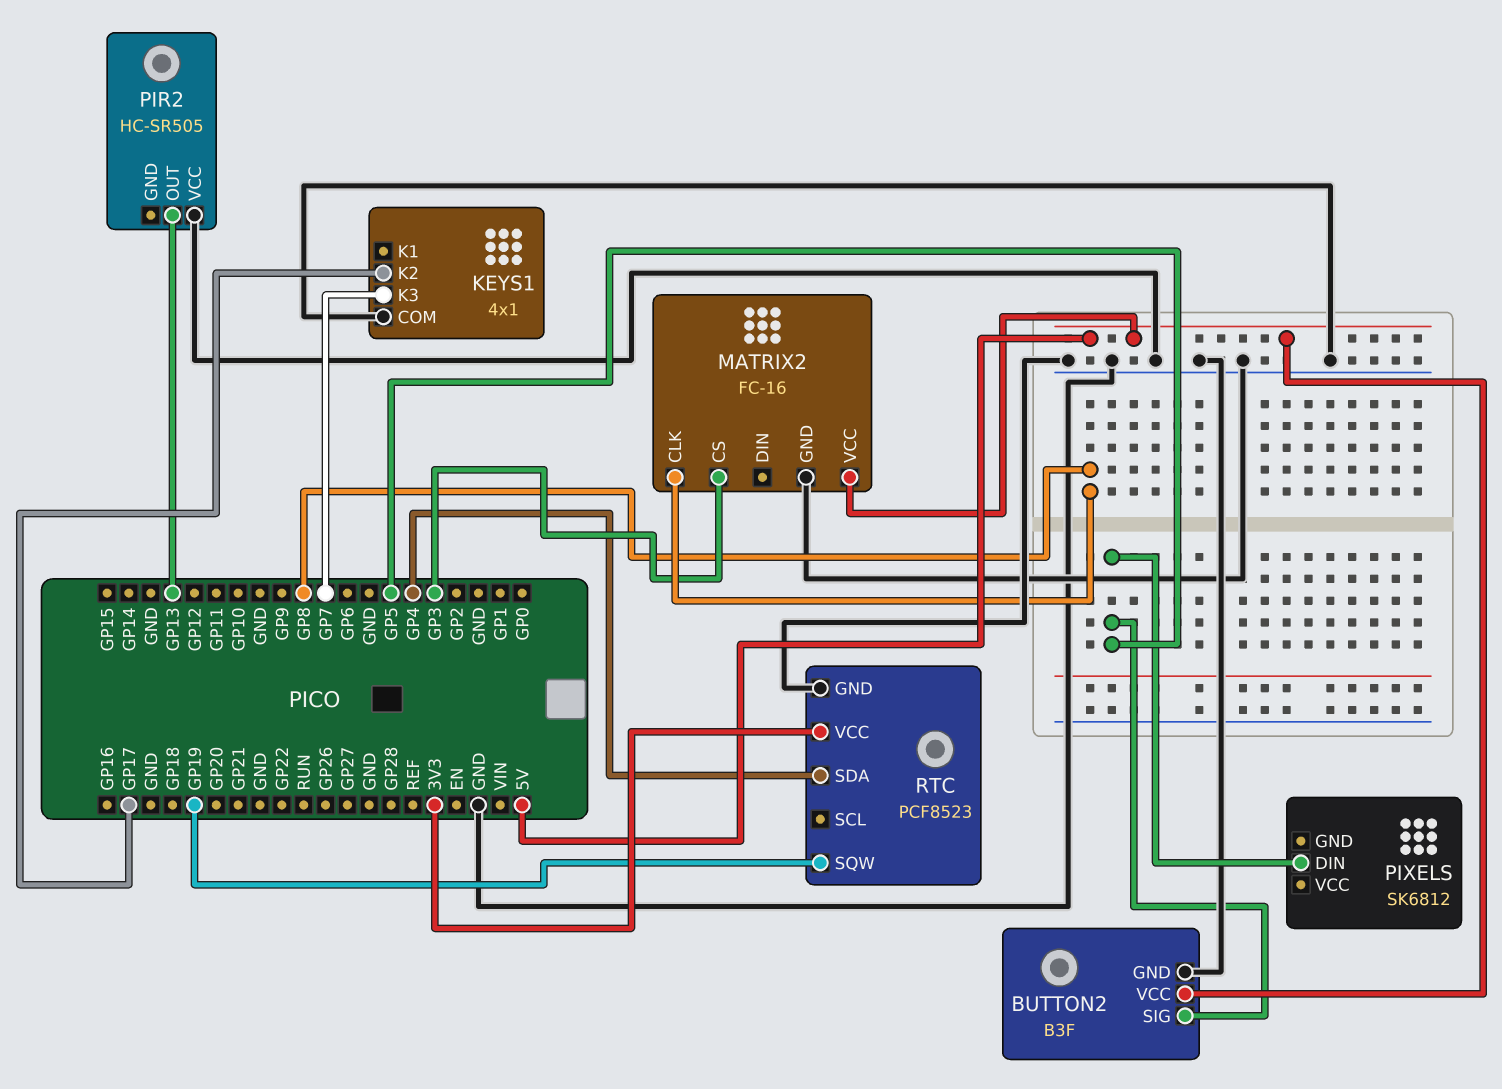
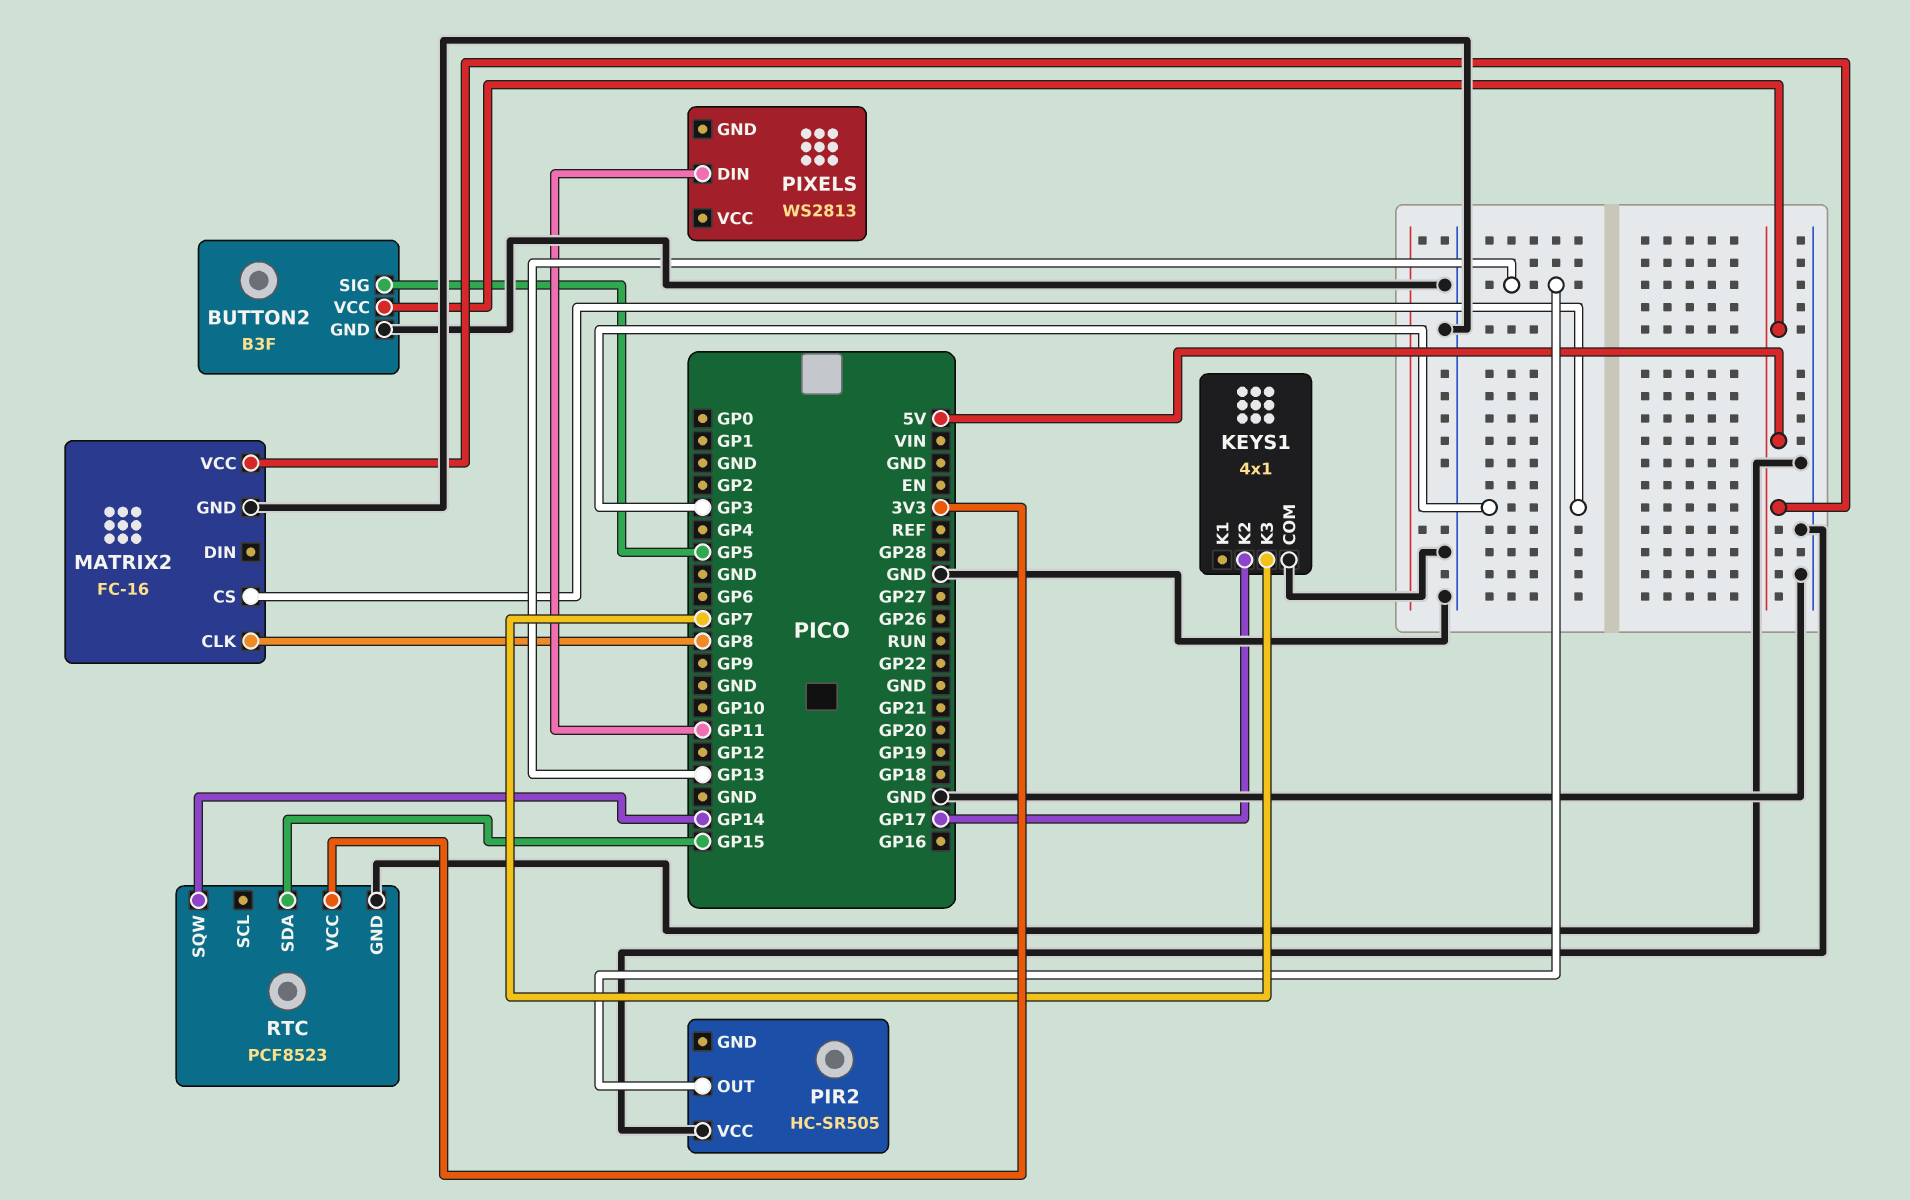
PIXELS: SK6812 -> WS2813
PIXELS pin DIN: GP5 -> GP11
RTC pin SDA: GP4 -> GP15
RTC pin SQW: GP19 -> GP14

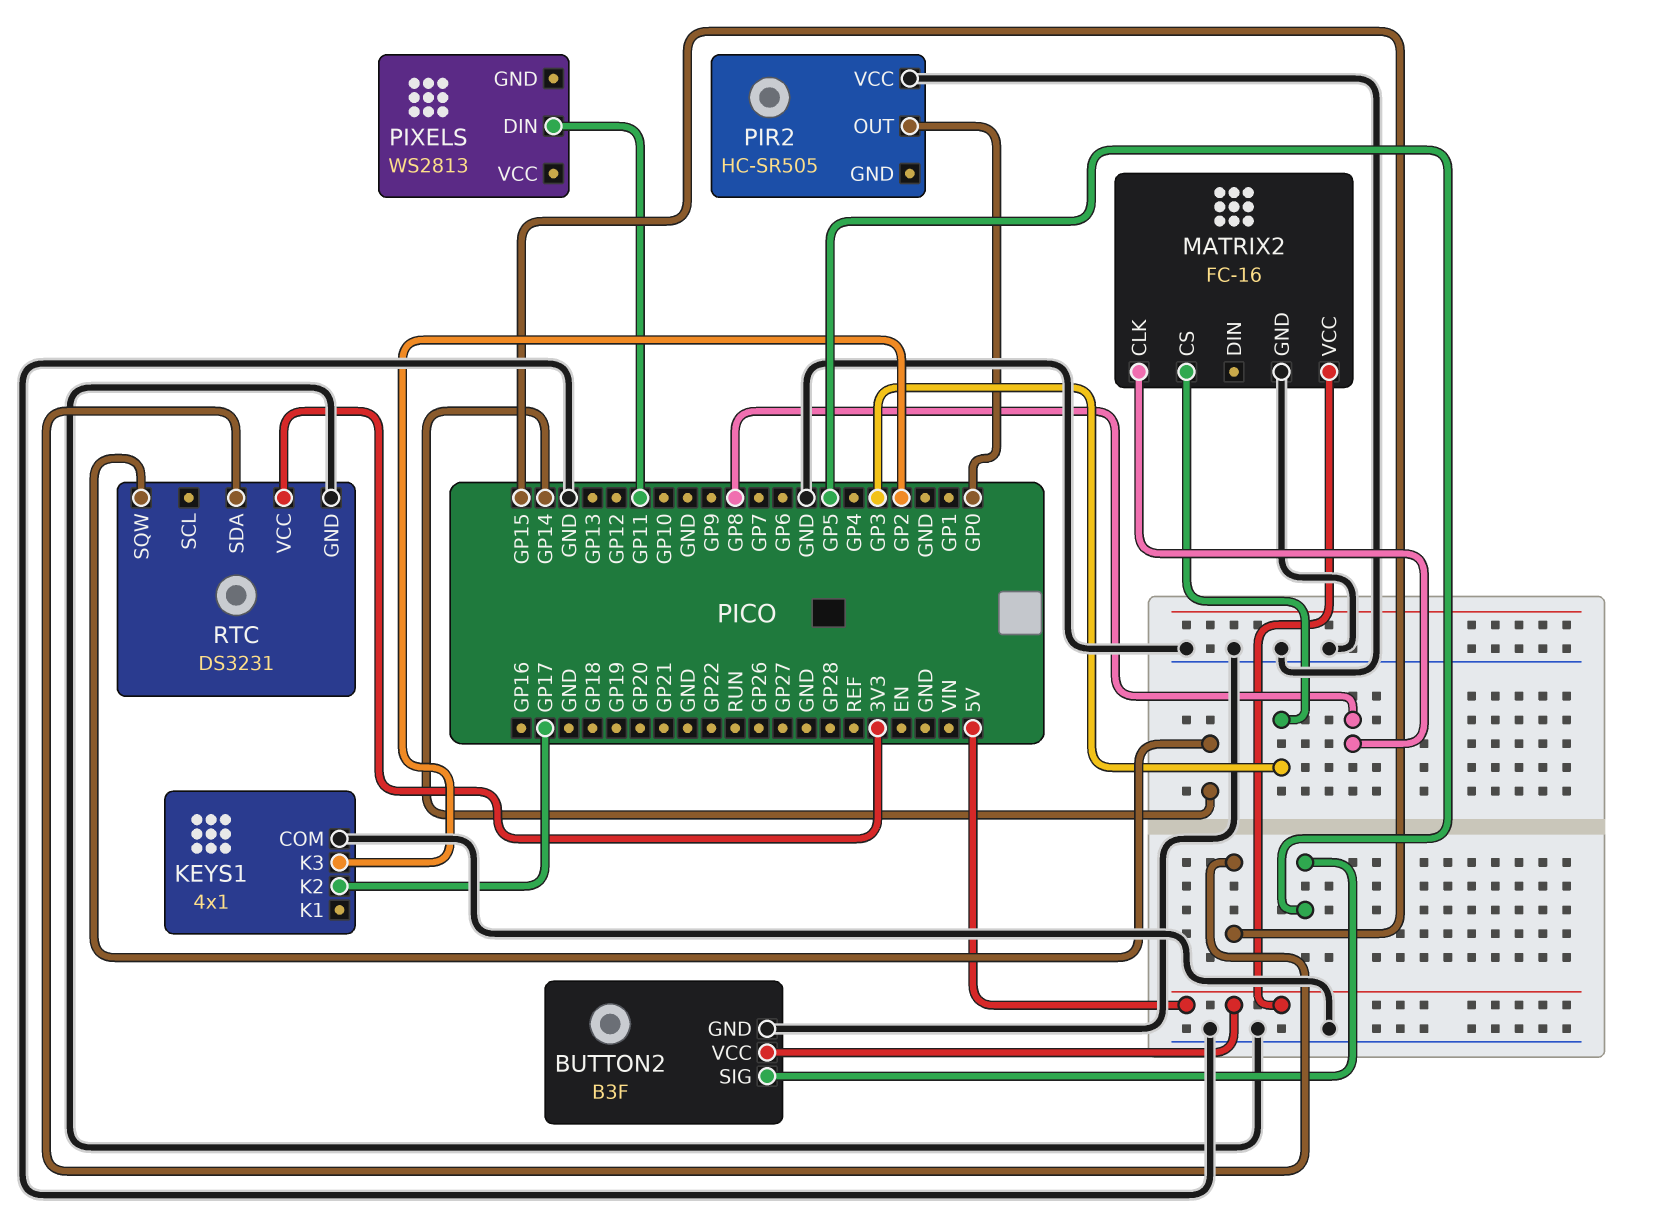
KEYS1 pin K3: GP7 -> GP2
PIR2 pin OUT: GP13 -> GP0
RTC: PCF8523 -> DS3231

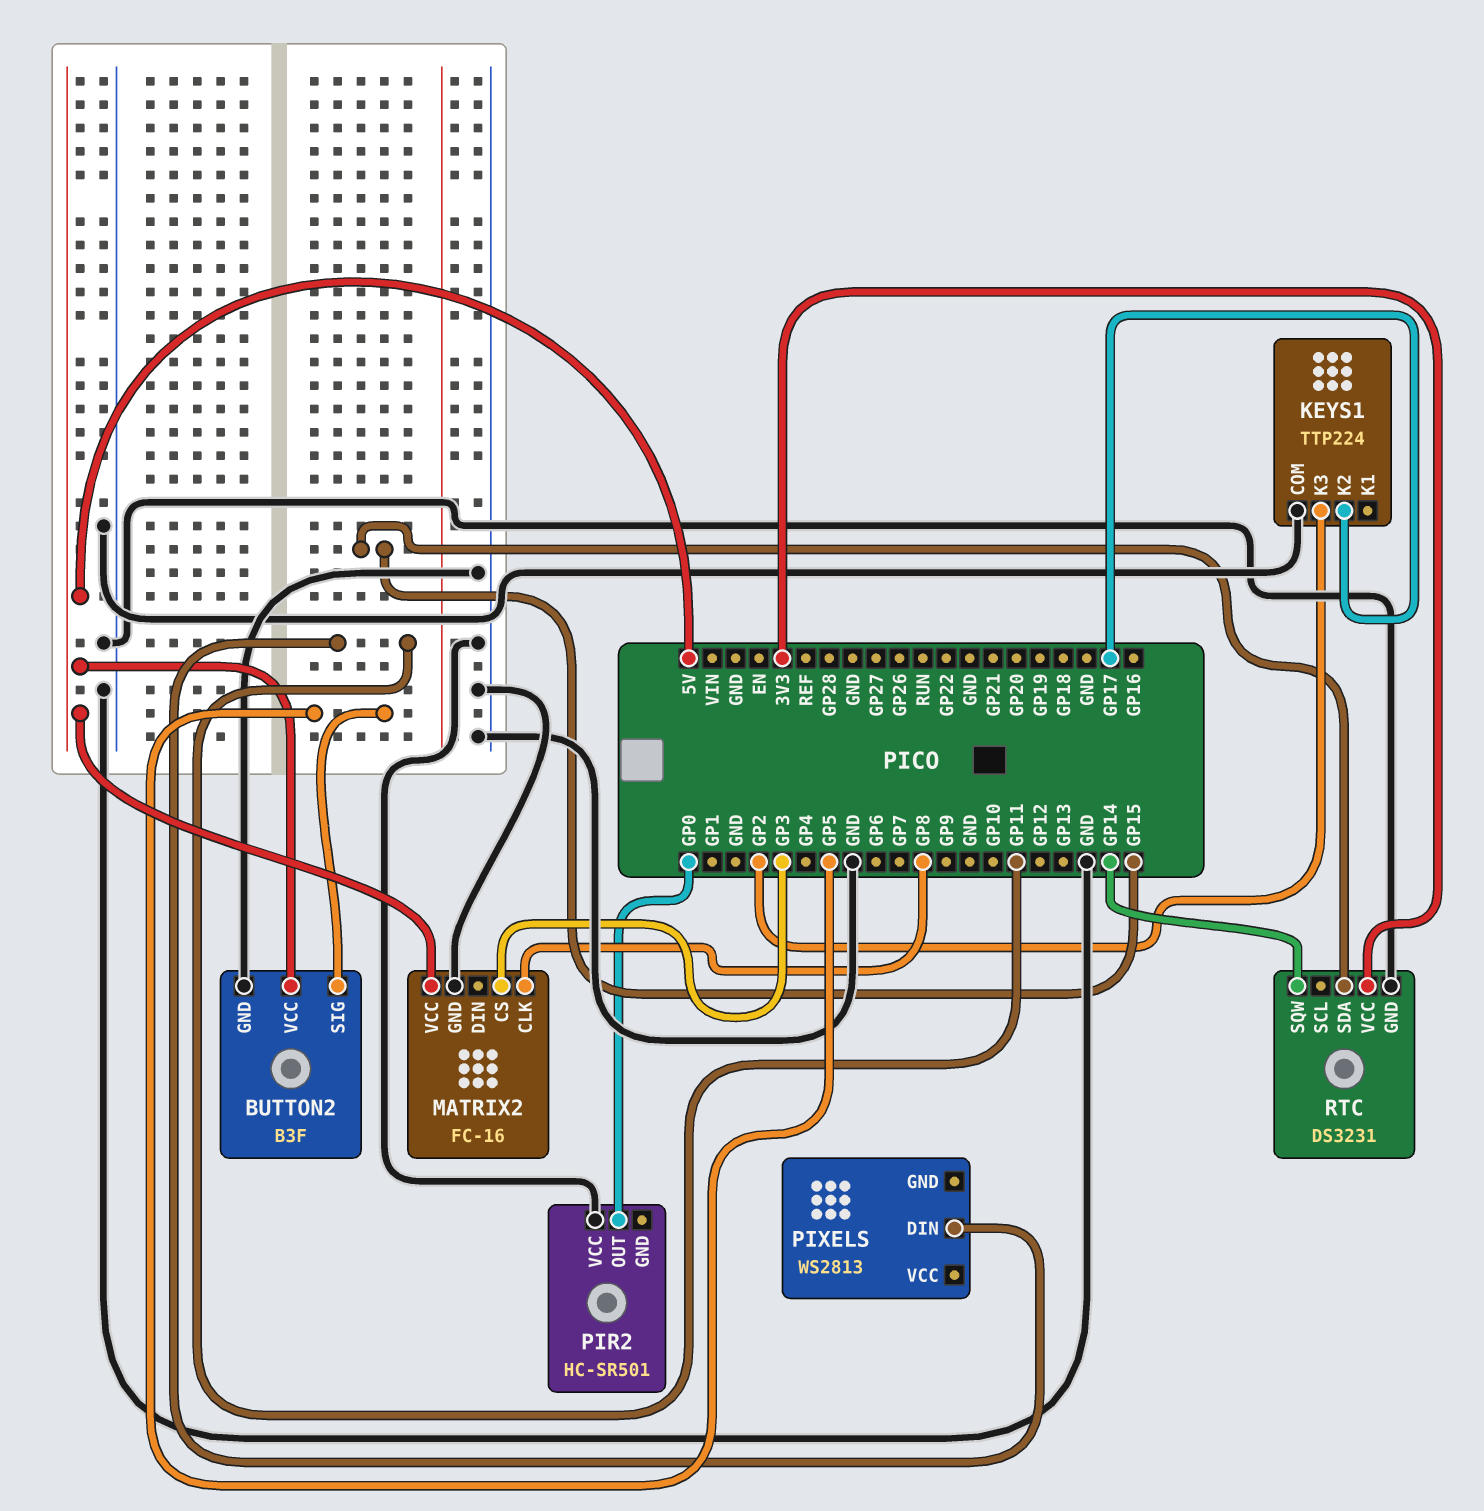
KEYS1: 4x1 -> TTP224
PIR2: HC-SR505 -> HC-SR501

